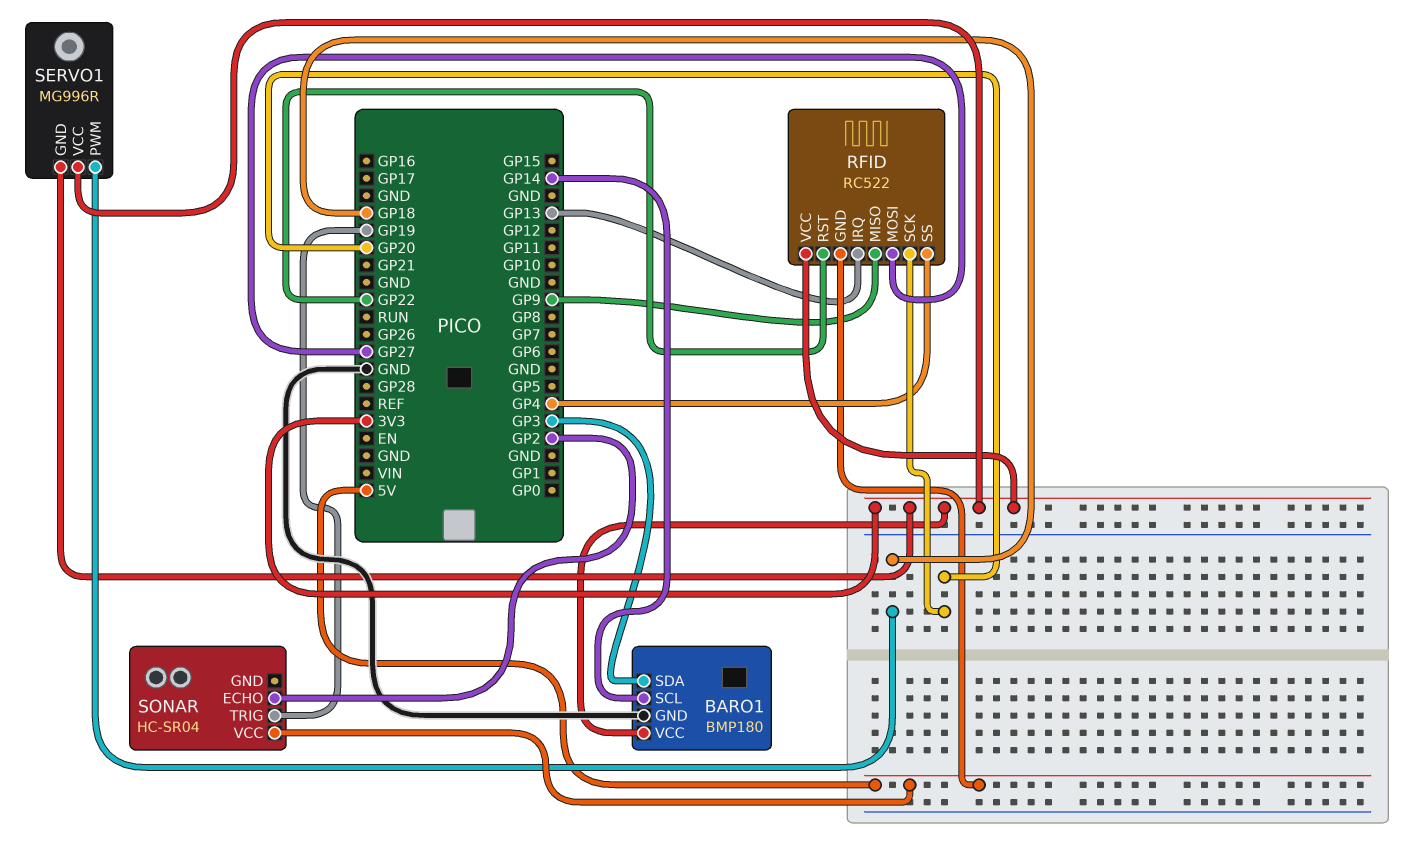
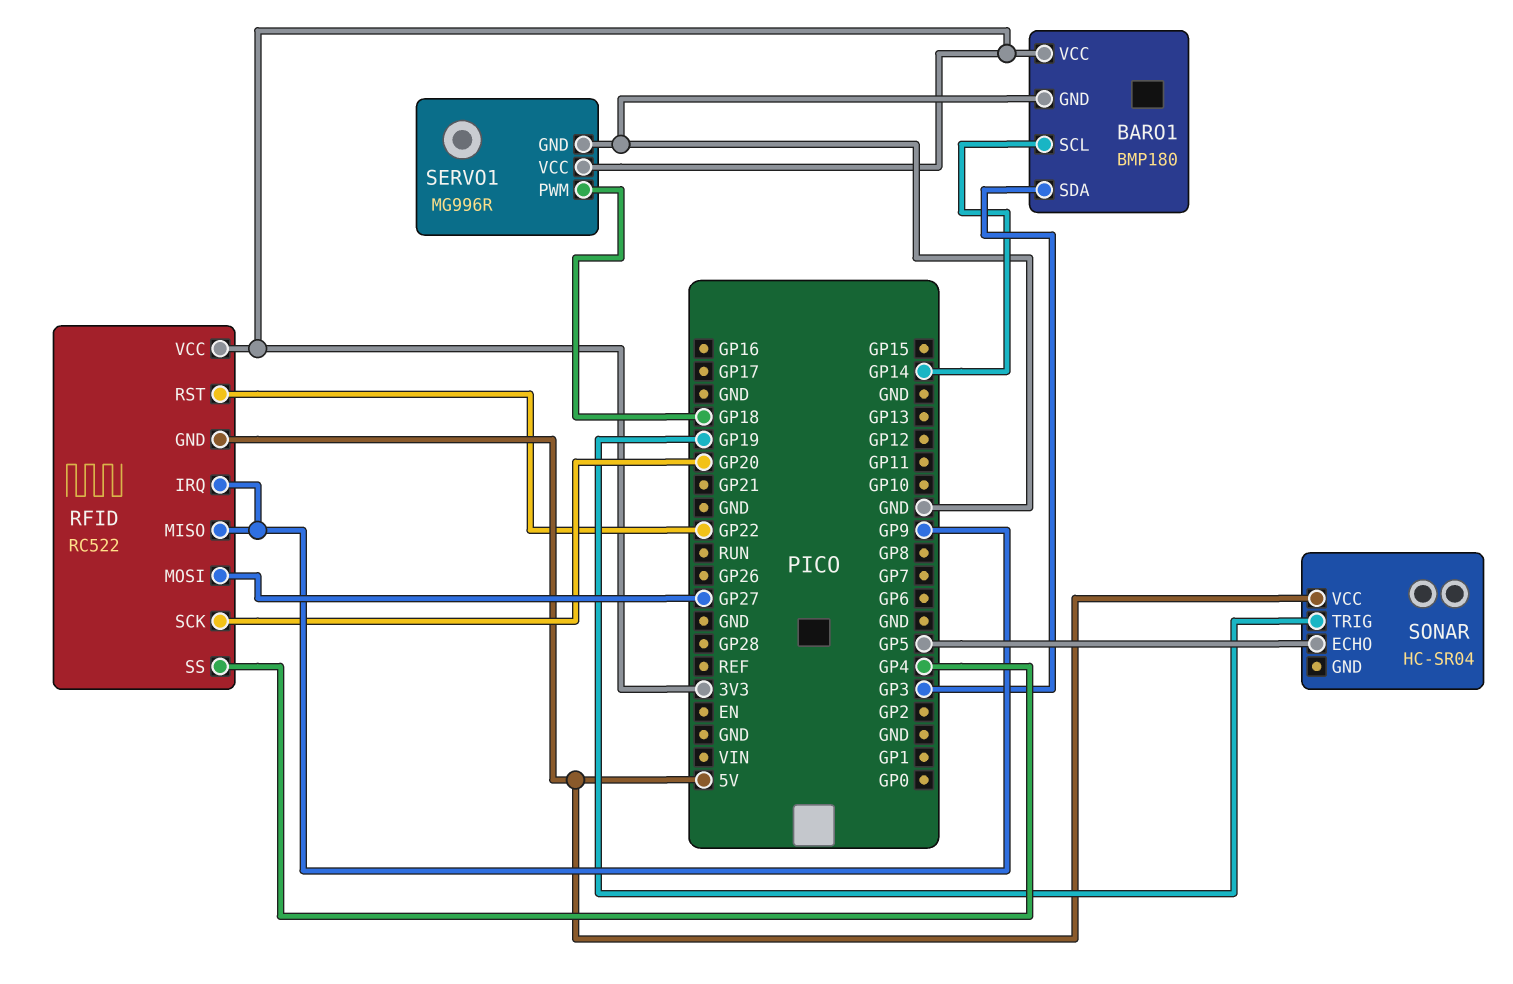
RFID pin IRQ: GP13 -> GP9
SERVO1 pin GND: 3V3 -> GND
SONAR pin ECHO: GP2 -> GP5

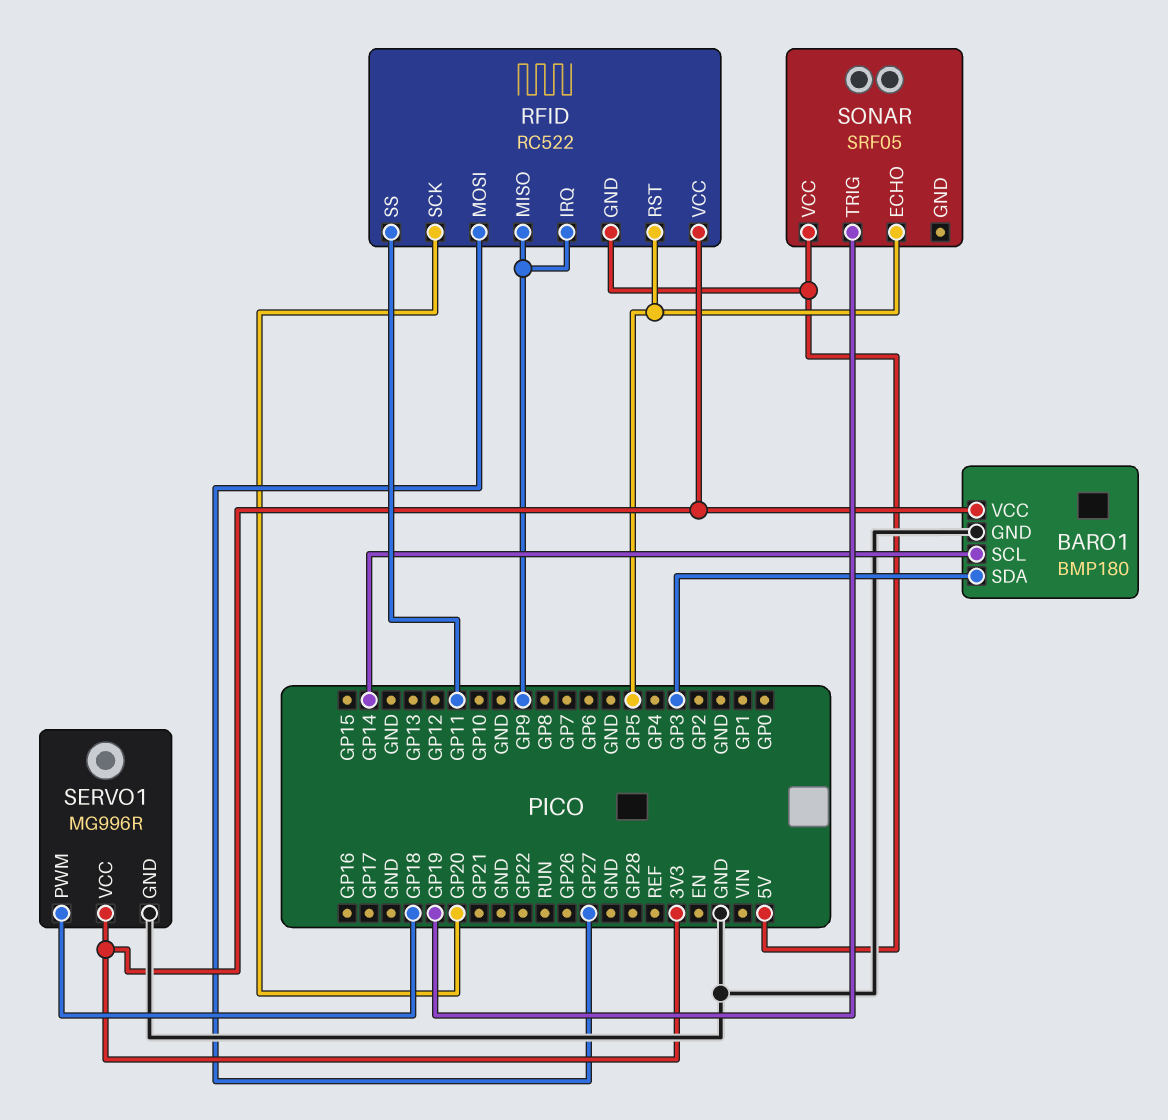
RFID pin RST: GP22 -> GP5
RFID pin SS: GP4 -> GP11
SONAR: HC-SR04 -> SRF05

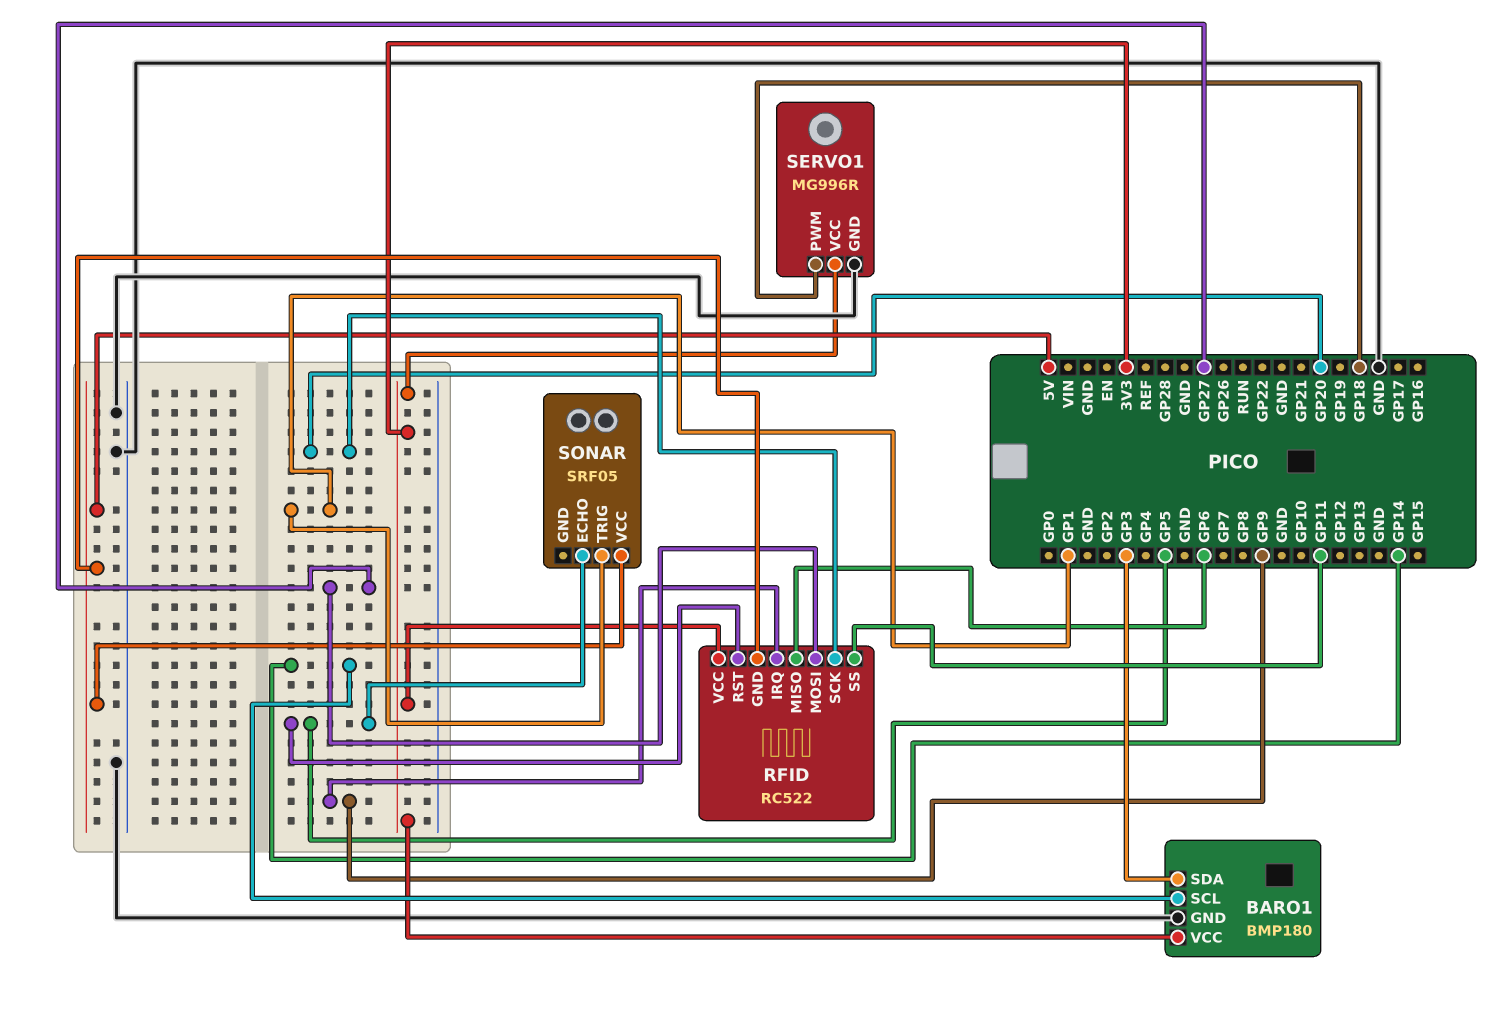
RFID pin MISO: GP9 -> GP6
SONAR pin TRIG: GP19 -> GP1

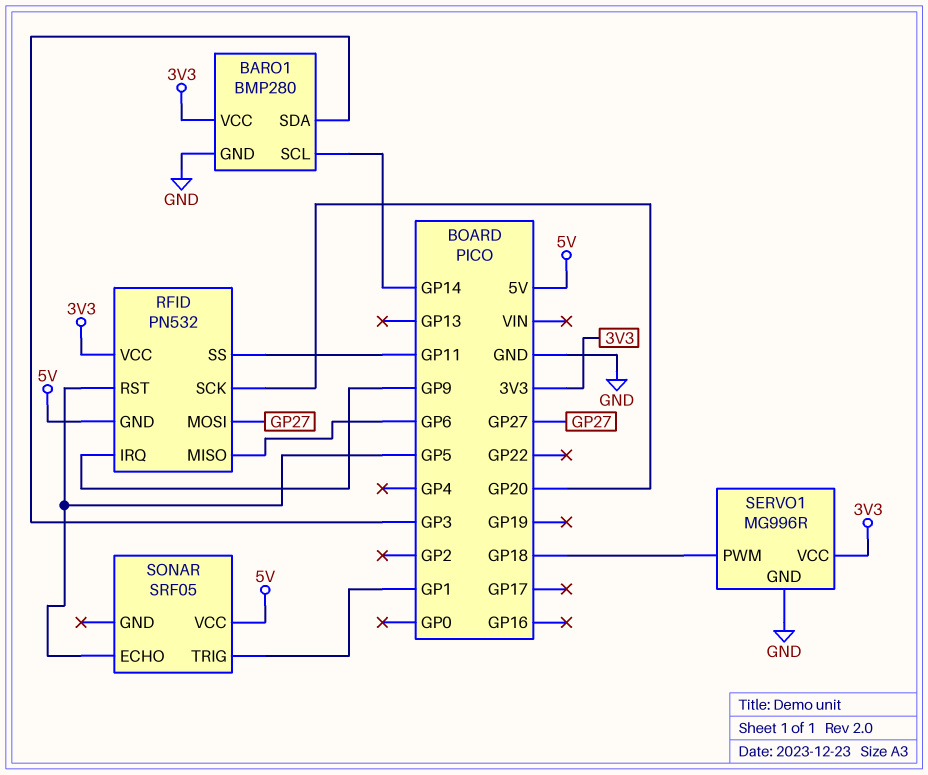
BARO1: BMP180 -> BMP280
RFID: RC522 -> PN532

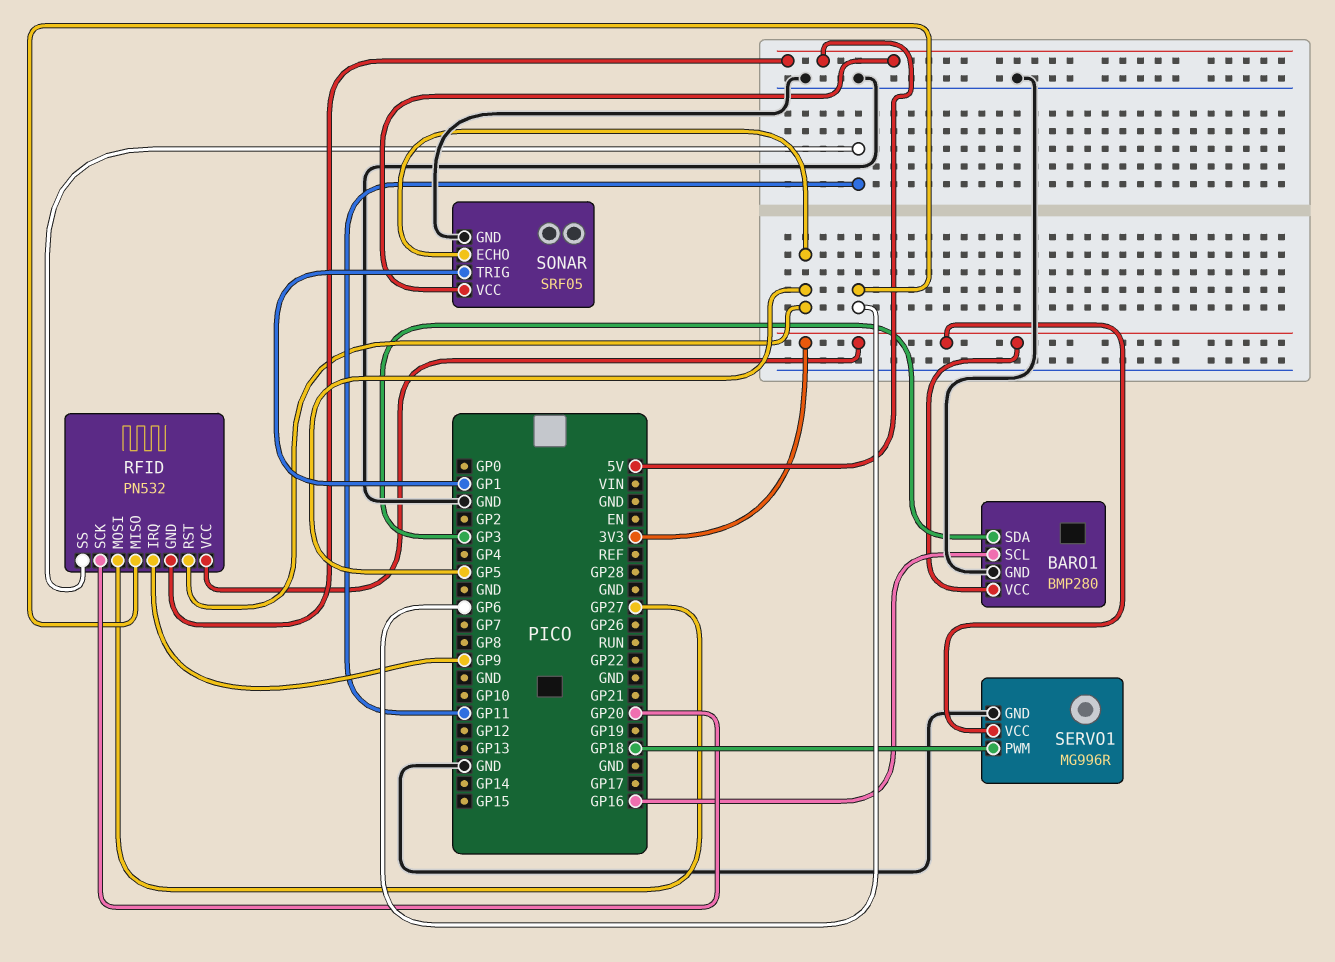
BARO1 pin SCL: GP14 -> GP16
SONAR pin GND: none -> GND

